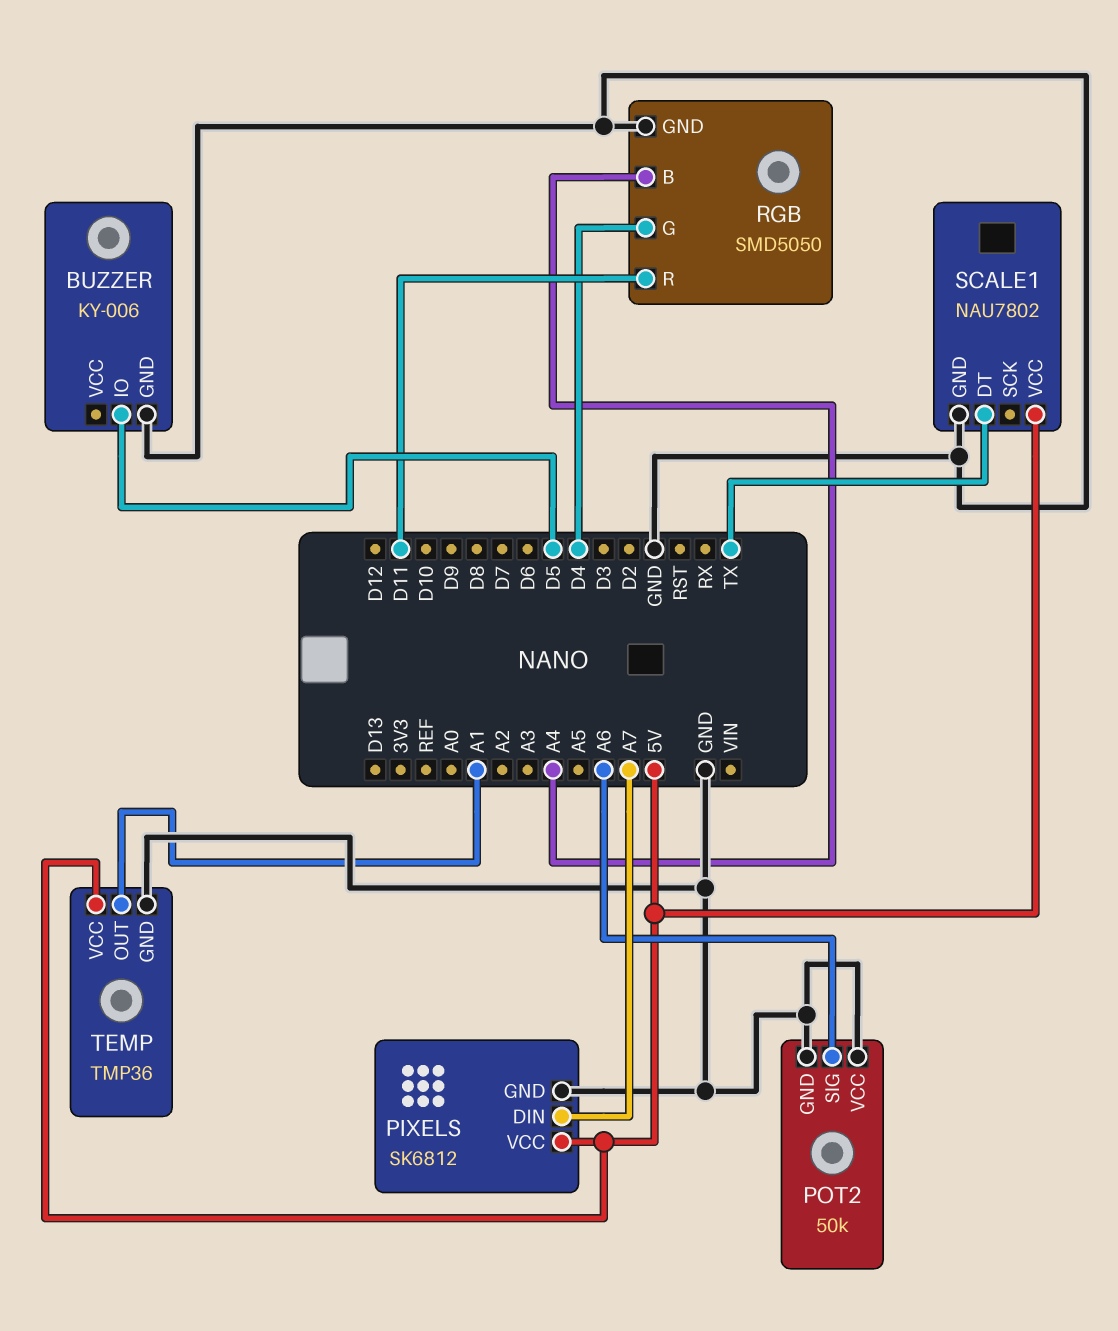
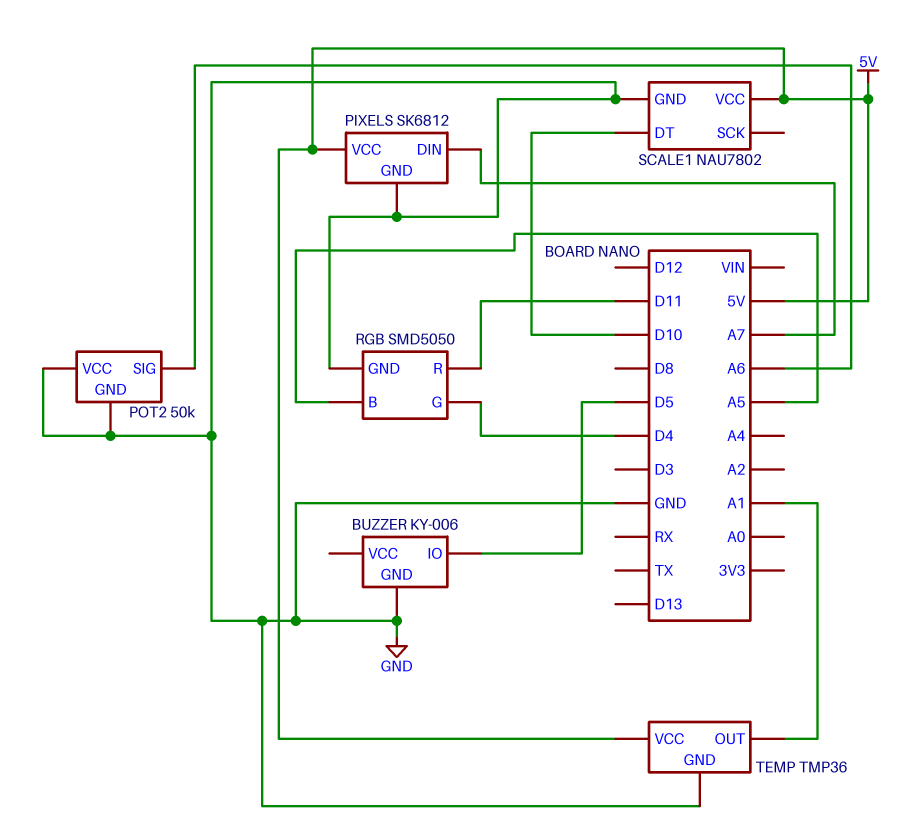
RGB pin B: A4 -> A5
SCALE1 pin DT: TX -> D10

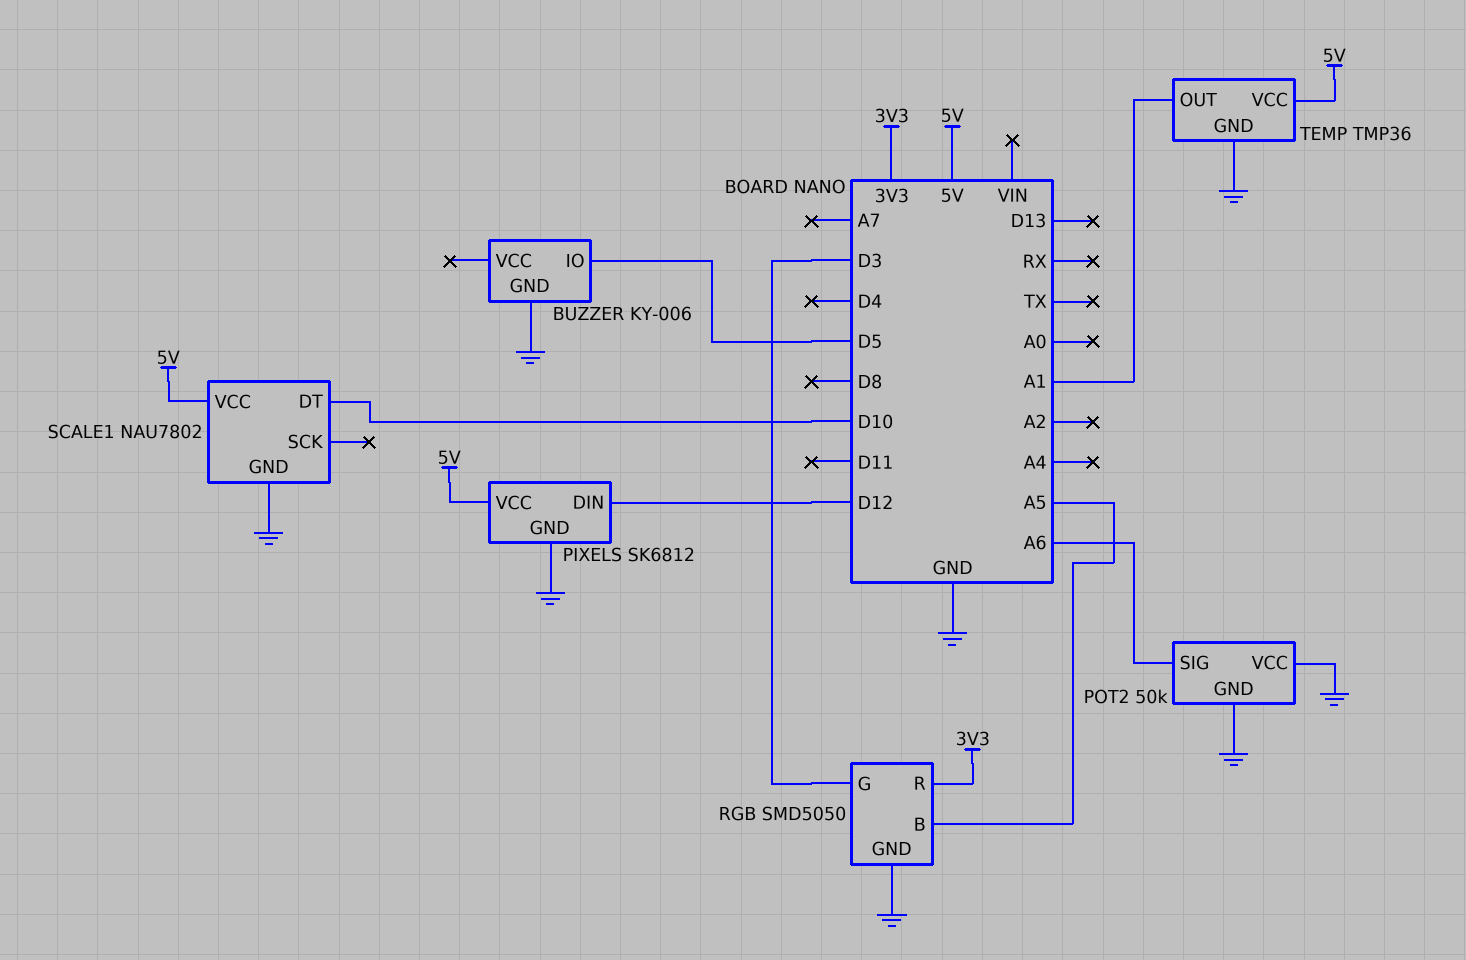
PIXELS pin DIN: A7 -> D12
RGB pin G: D4 -> D3
RGB pin R: D11 -> 3V3

